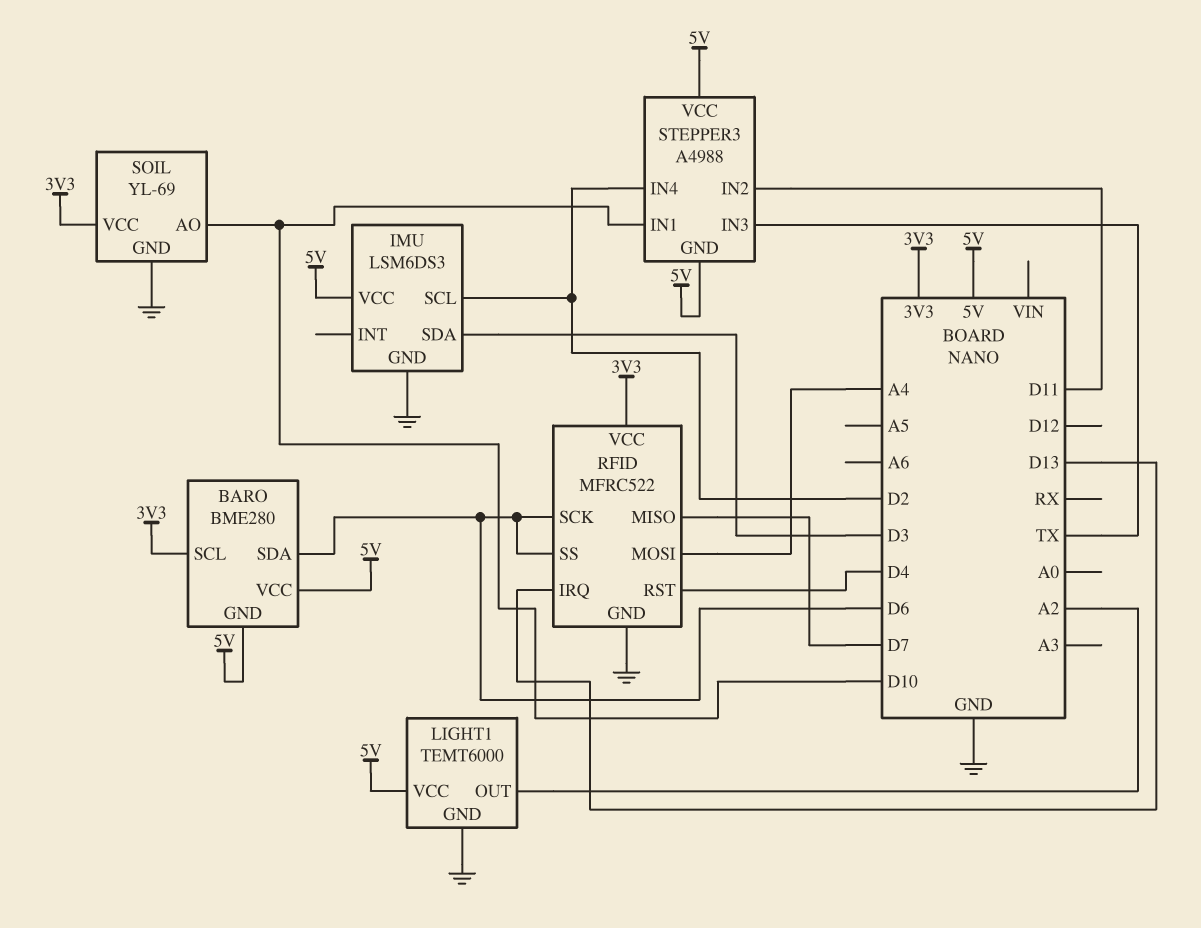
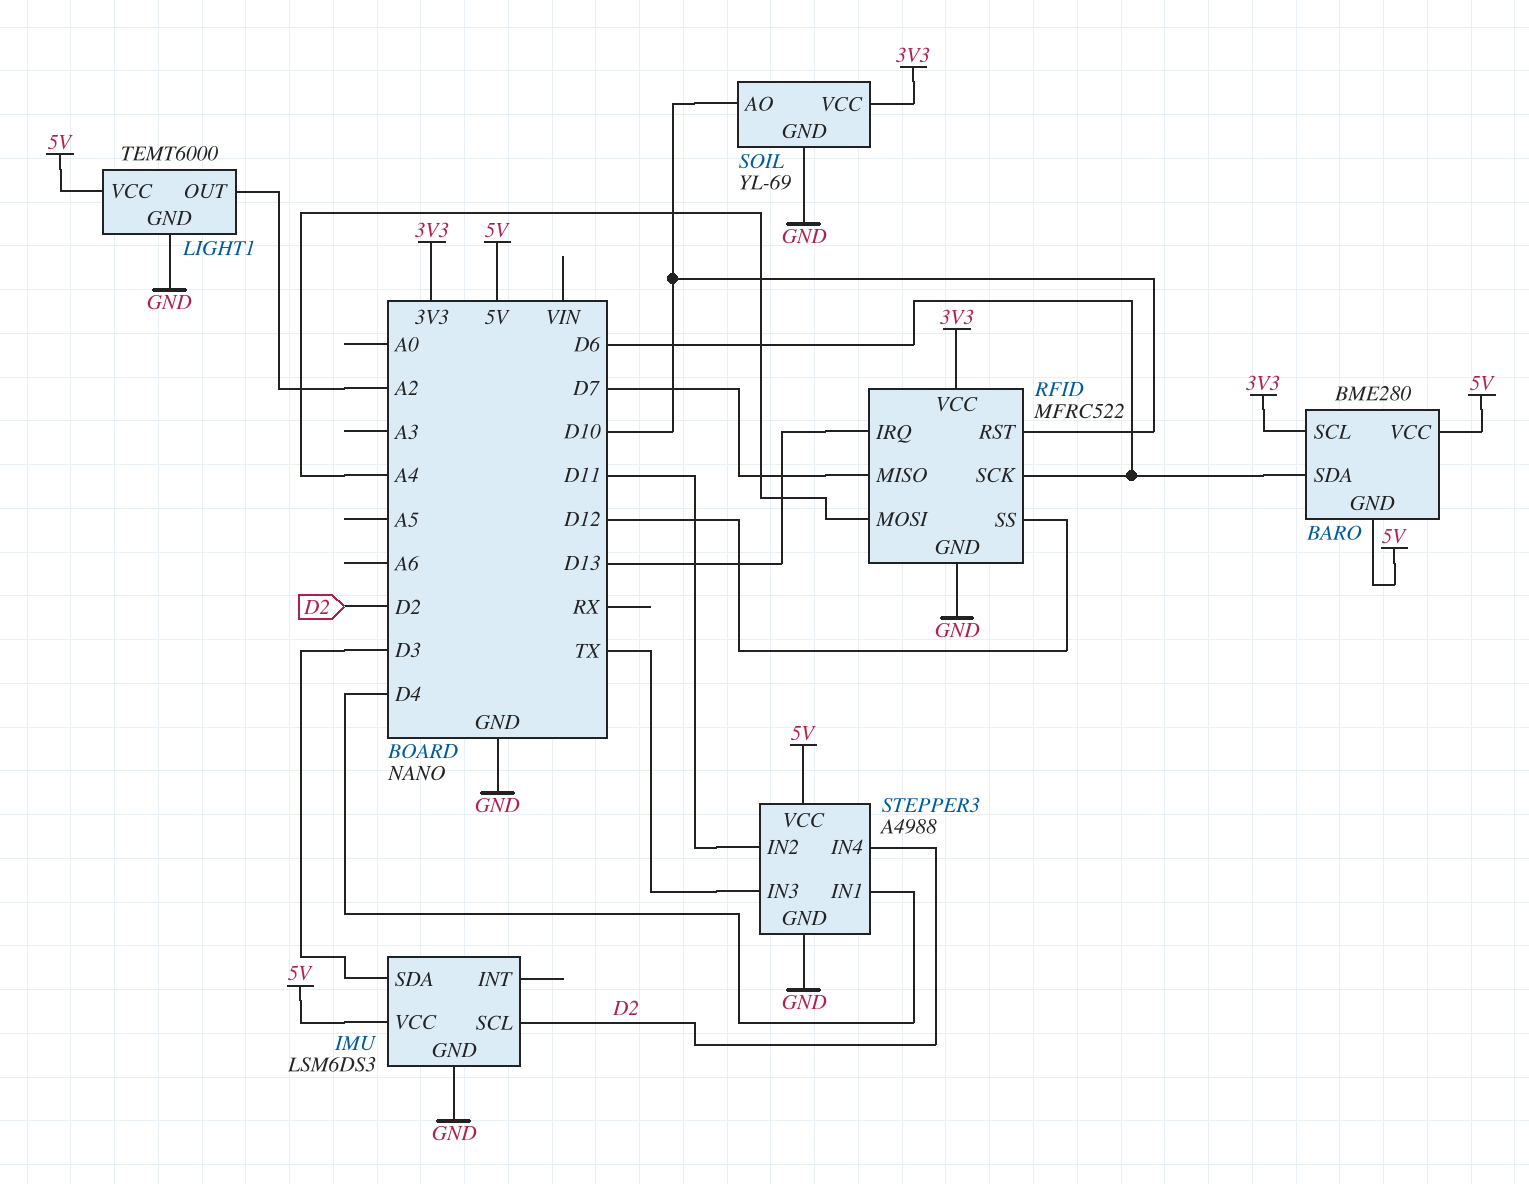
RFID pin RST: D4 -> D10
RFID pin SS: D6 -> D12
STEPPER3 pin GND: 5V -> GND
STEPPER3 pin IN1: D10 -> D4

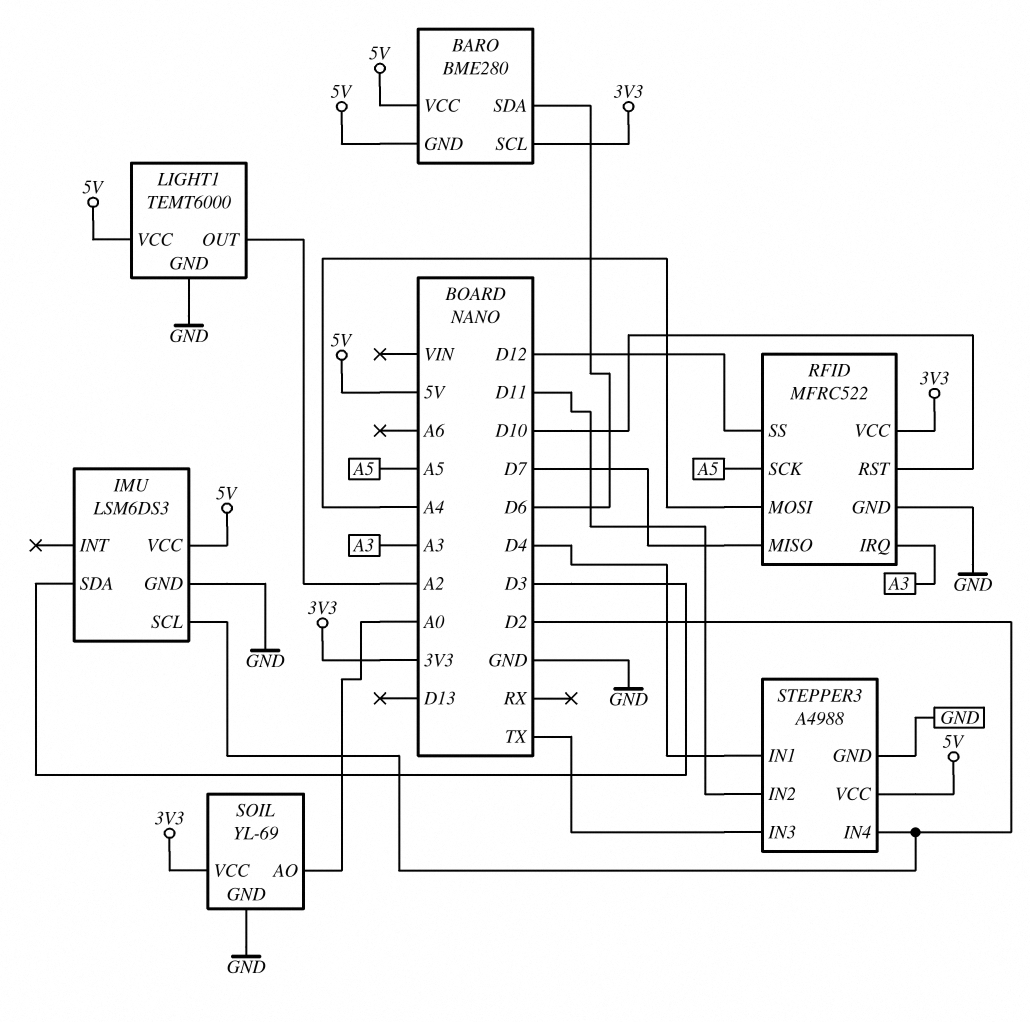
RFID pin IRQ: D13 -> A3
RFID pin SCK: D6 -> A5
SOIL pin AO: D10 -> A0

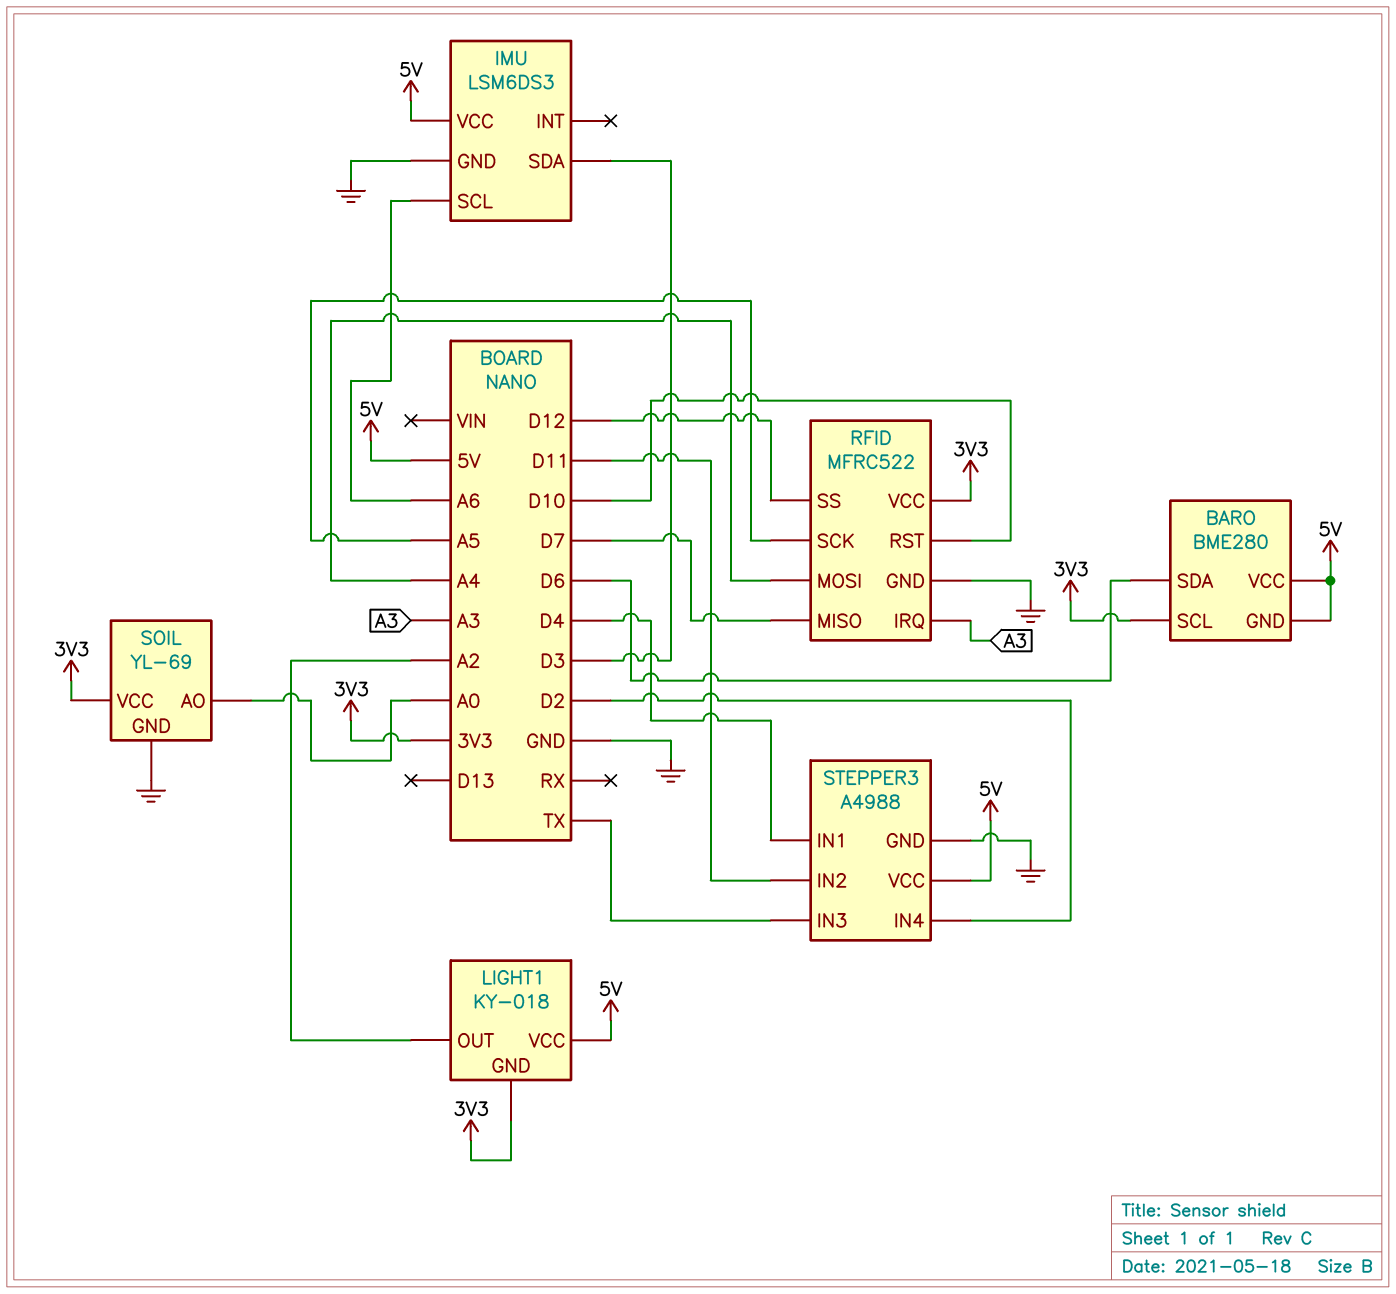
IMU pin SCL: D2 -> A6
LIGHT1: TEMT6000 -> KY-018
LIGHT1 pin GND: GND -> 3V3

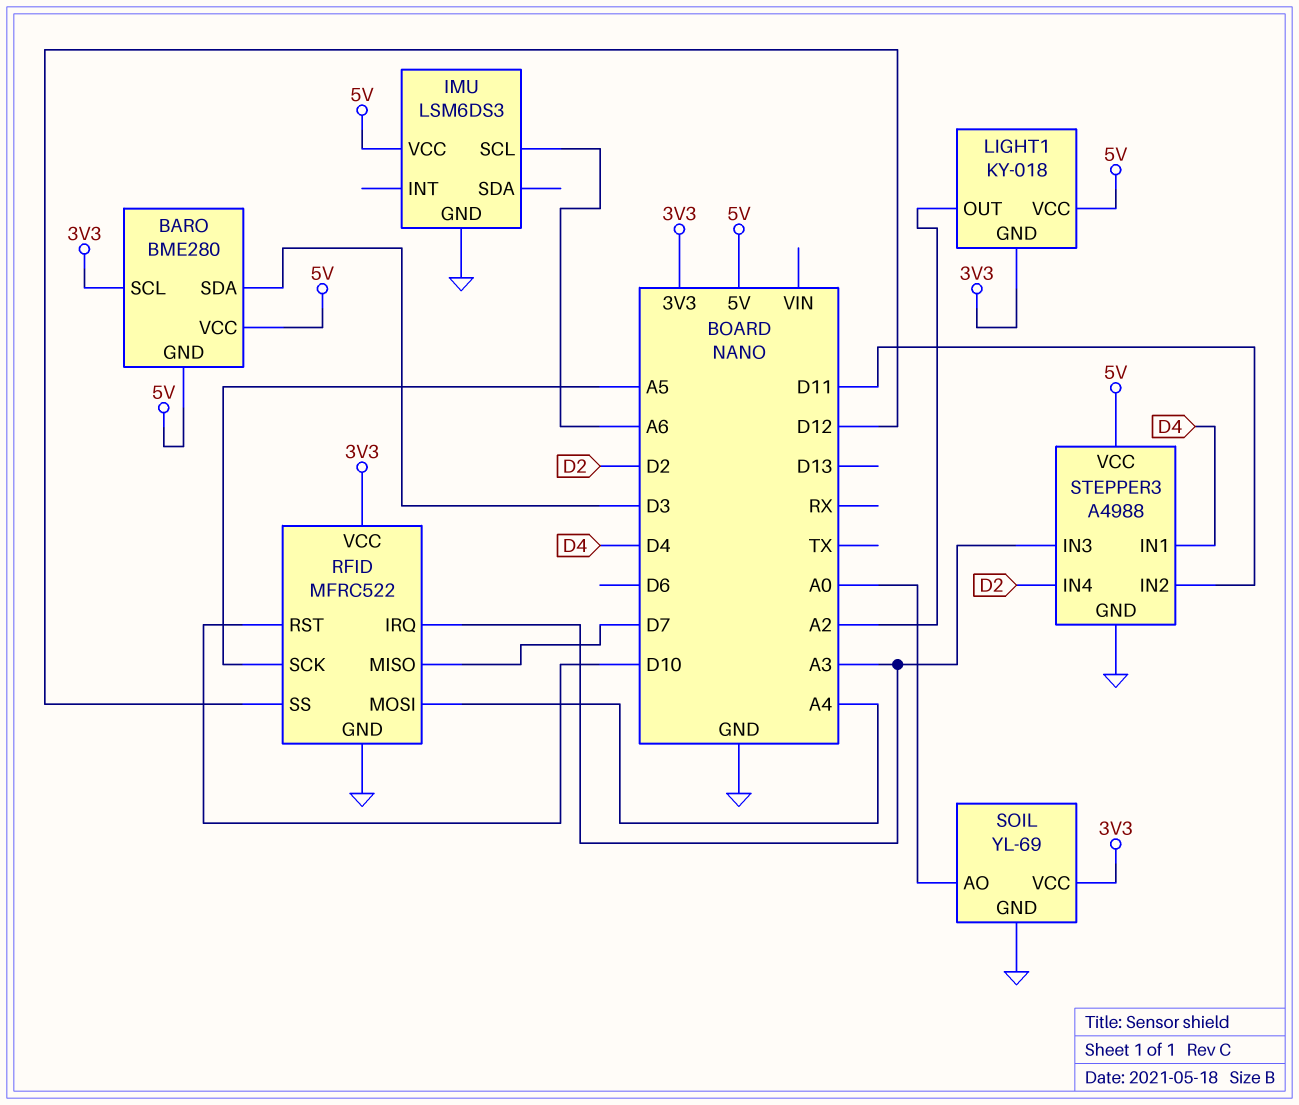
BARO pin SDA: D6 -> D3
IMU pin SDA: D3 -> none
STEPPER3 pin IN3: TX -> A3

